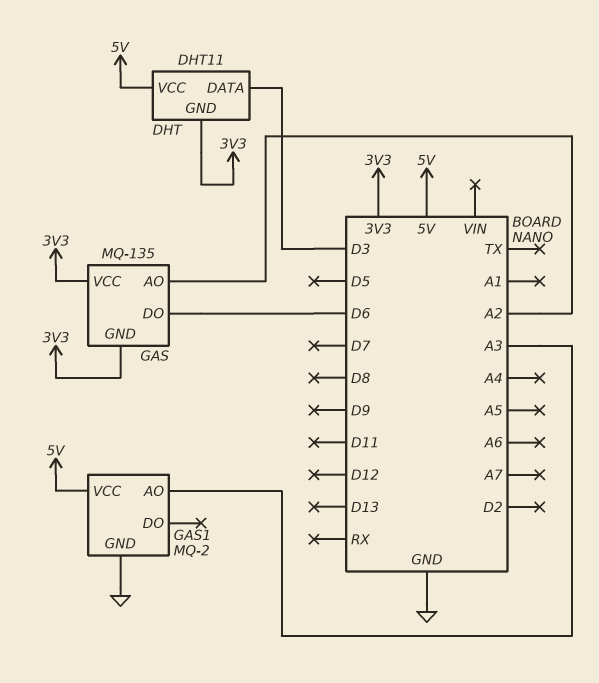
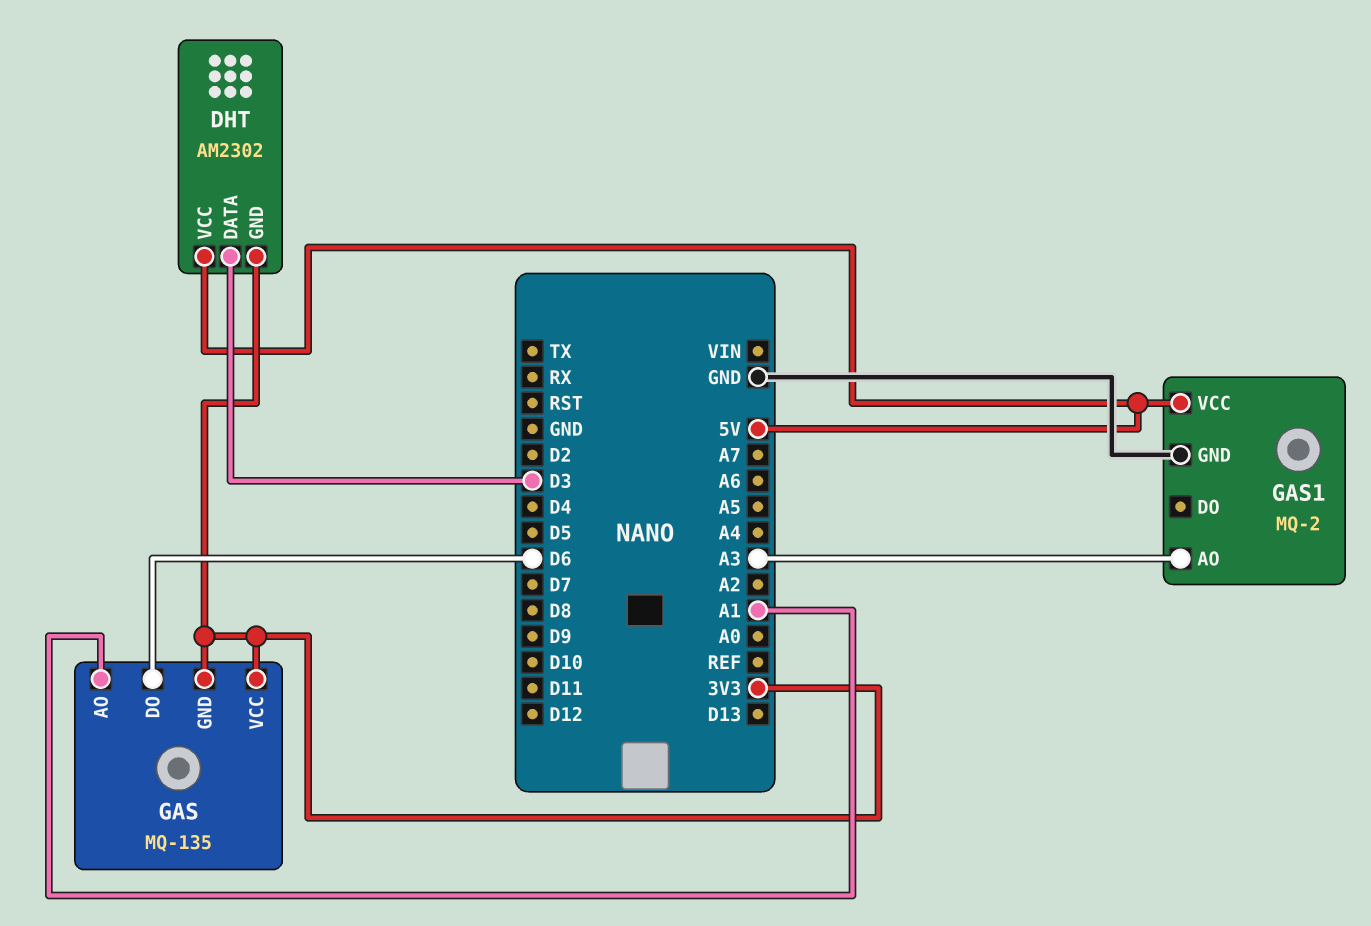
DHT: DHT11 -> AM2302
GAS pin AO: A2 -> A1

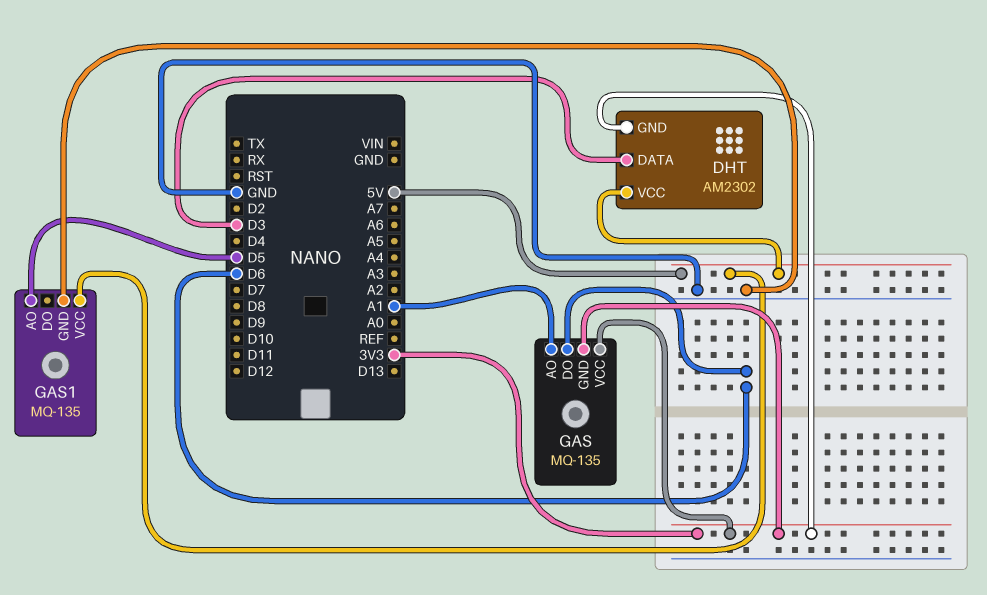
GAS1: MQ-2 -> MQ-135
GAS1 pin AO: A3 -> D5

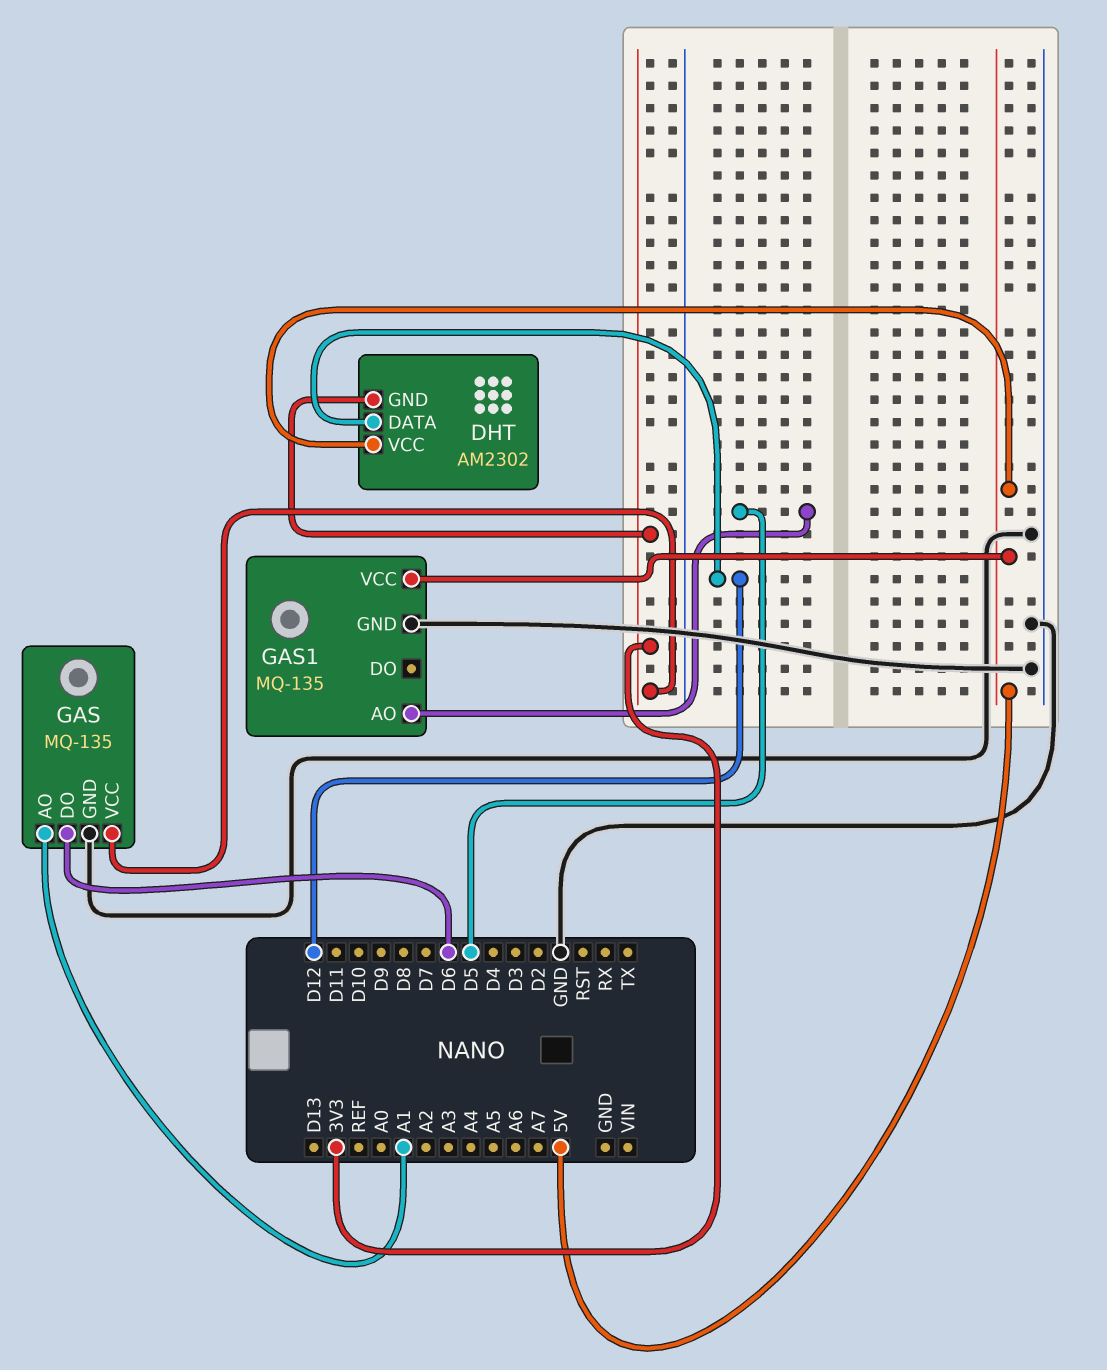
DHT pin DATA: D3 -> D12
GAS pin GND: 3V3 -> GND

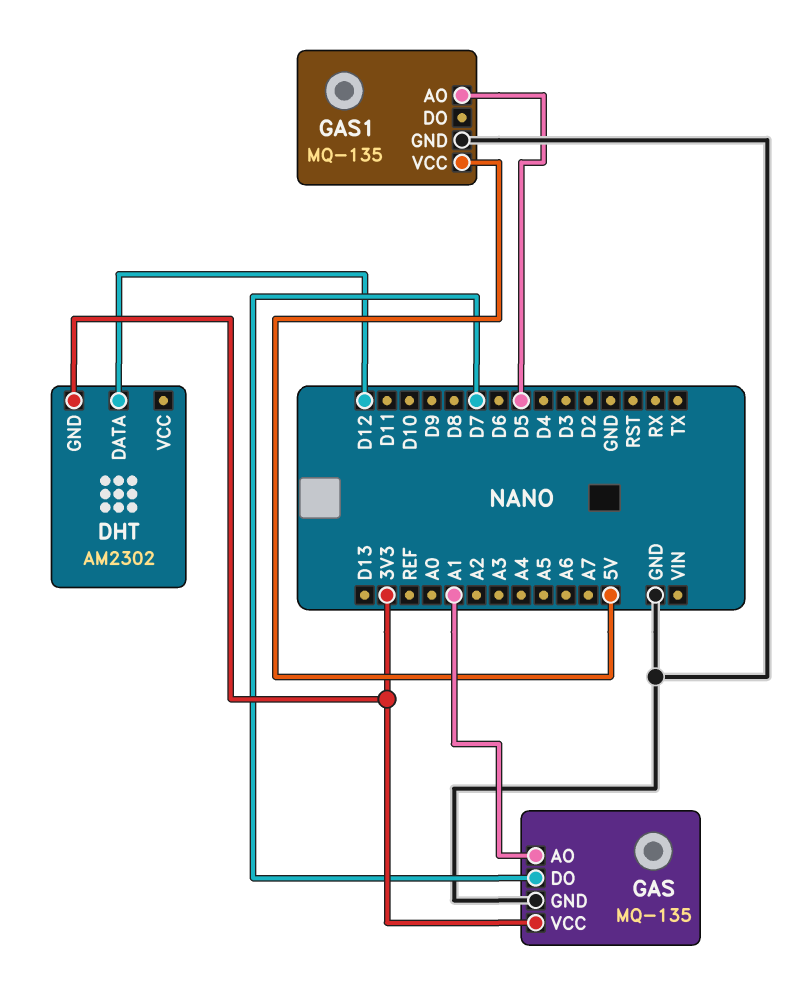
DHT pin VCC: 5V -> none
GAS pin DO: D6 -> D7

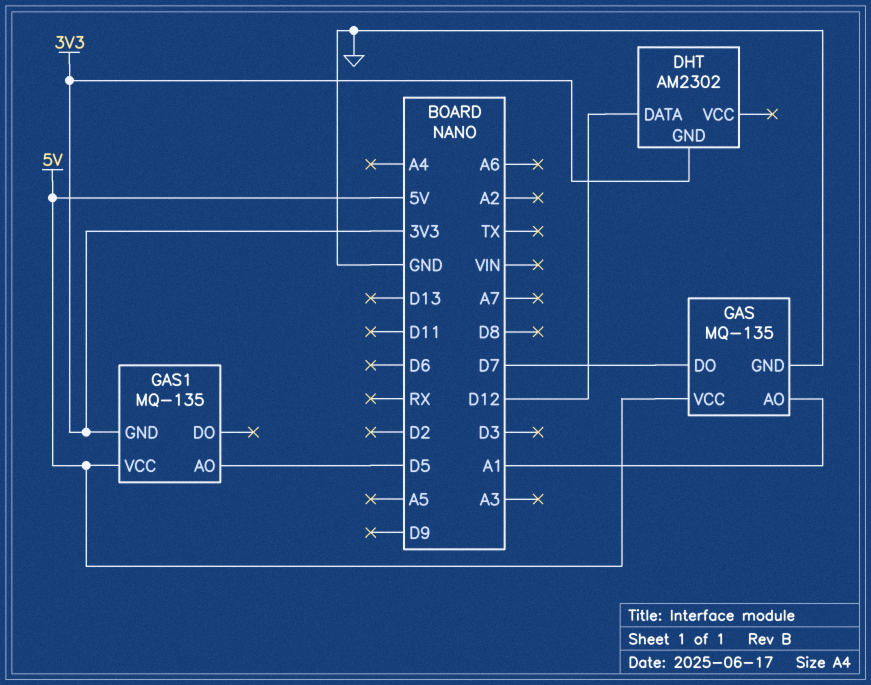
GAS pin VCC: 3V3 -> 5V
GAS1 pin GND: GND -> 3V3

